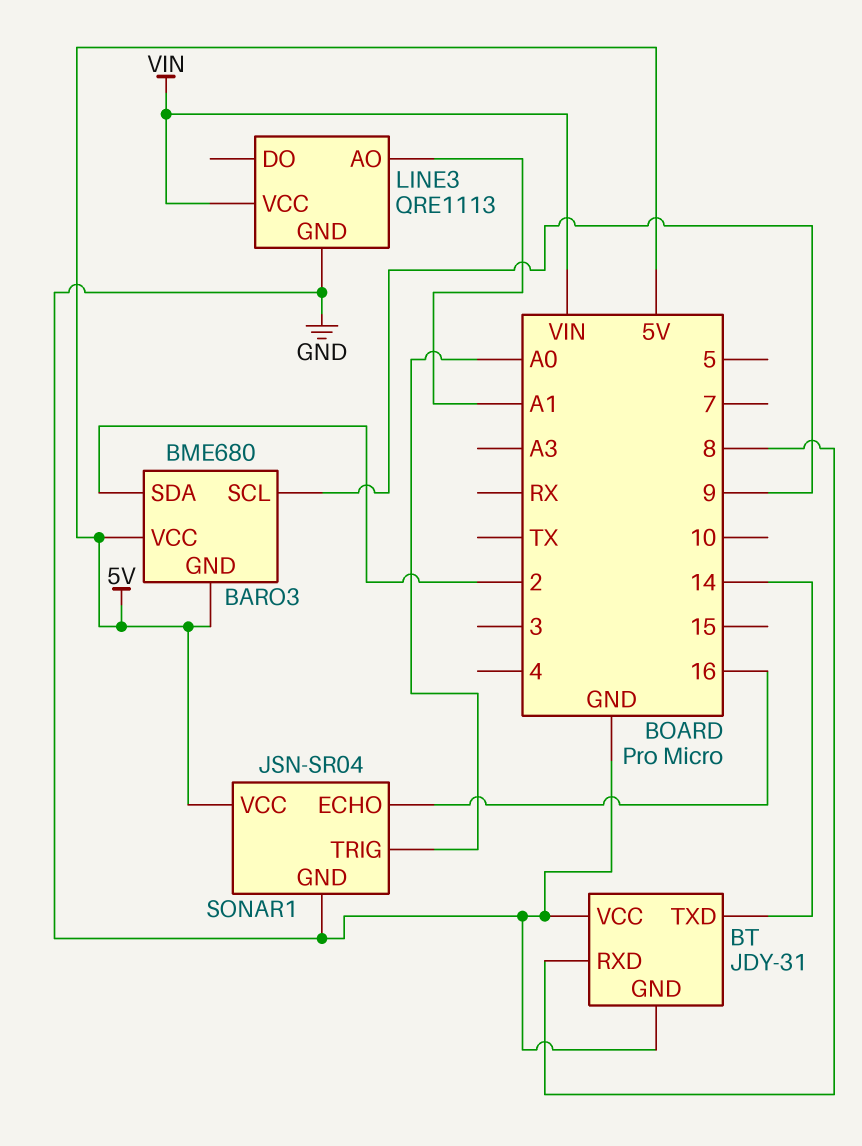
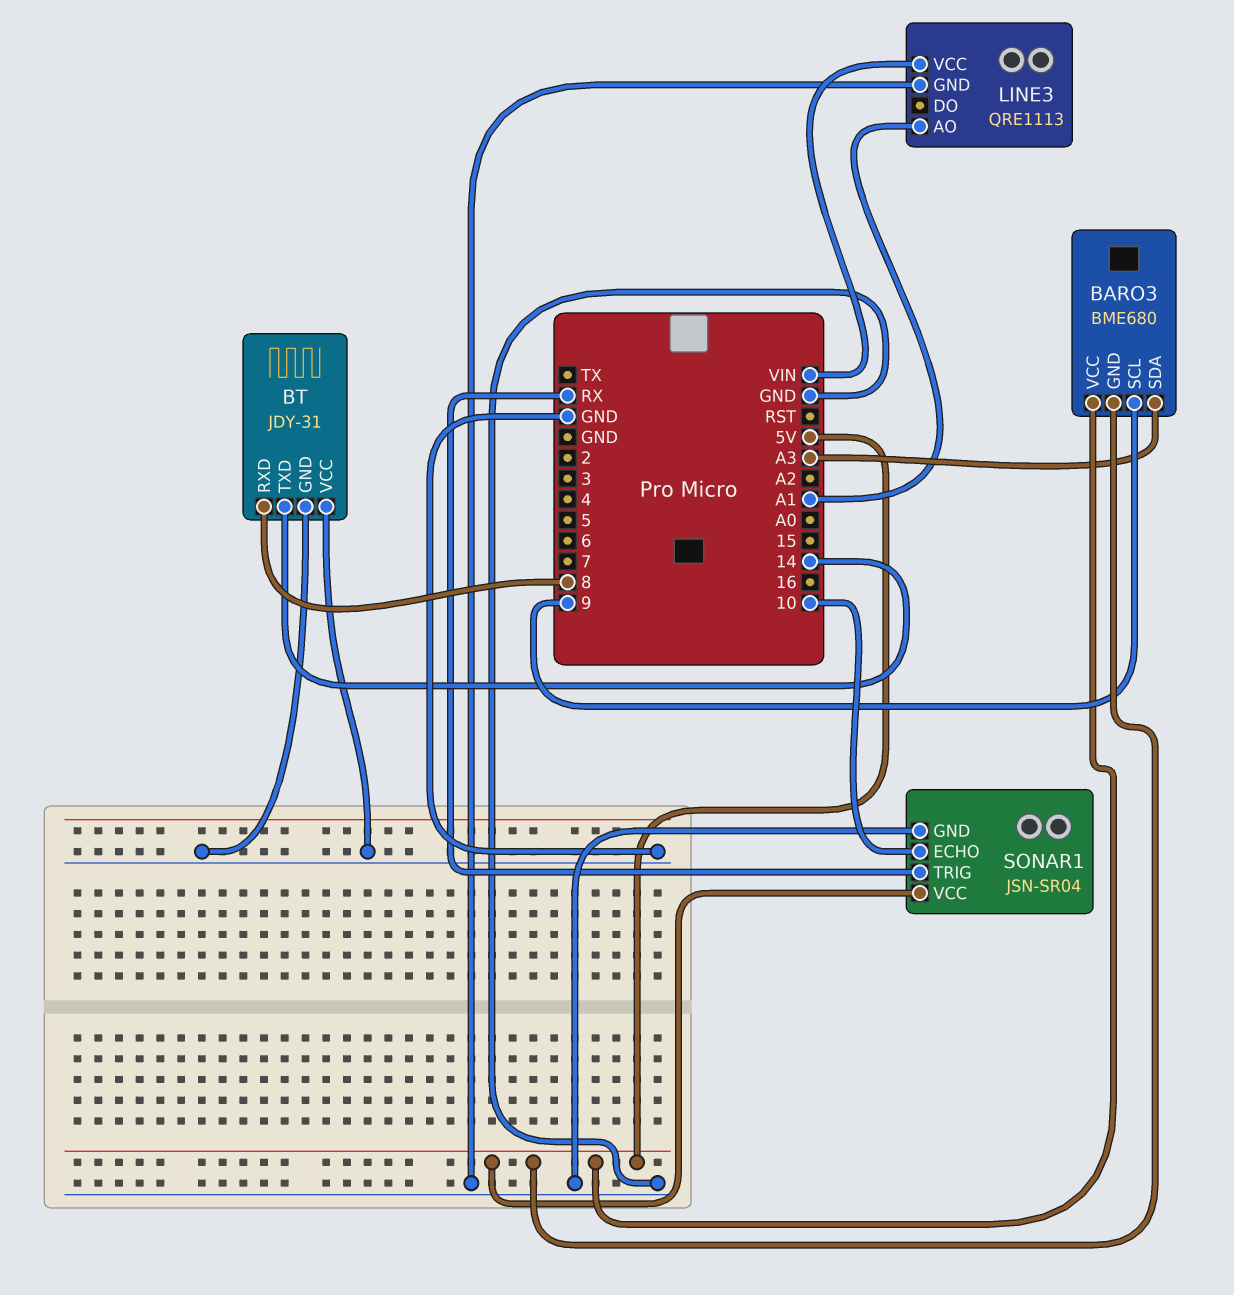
BARO3 pin SDA: 2 -> A3
SONAR1 pin ECHO: 16 -> 10
SONAR1 pin TRIG: A0 -> RX

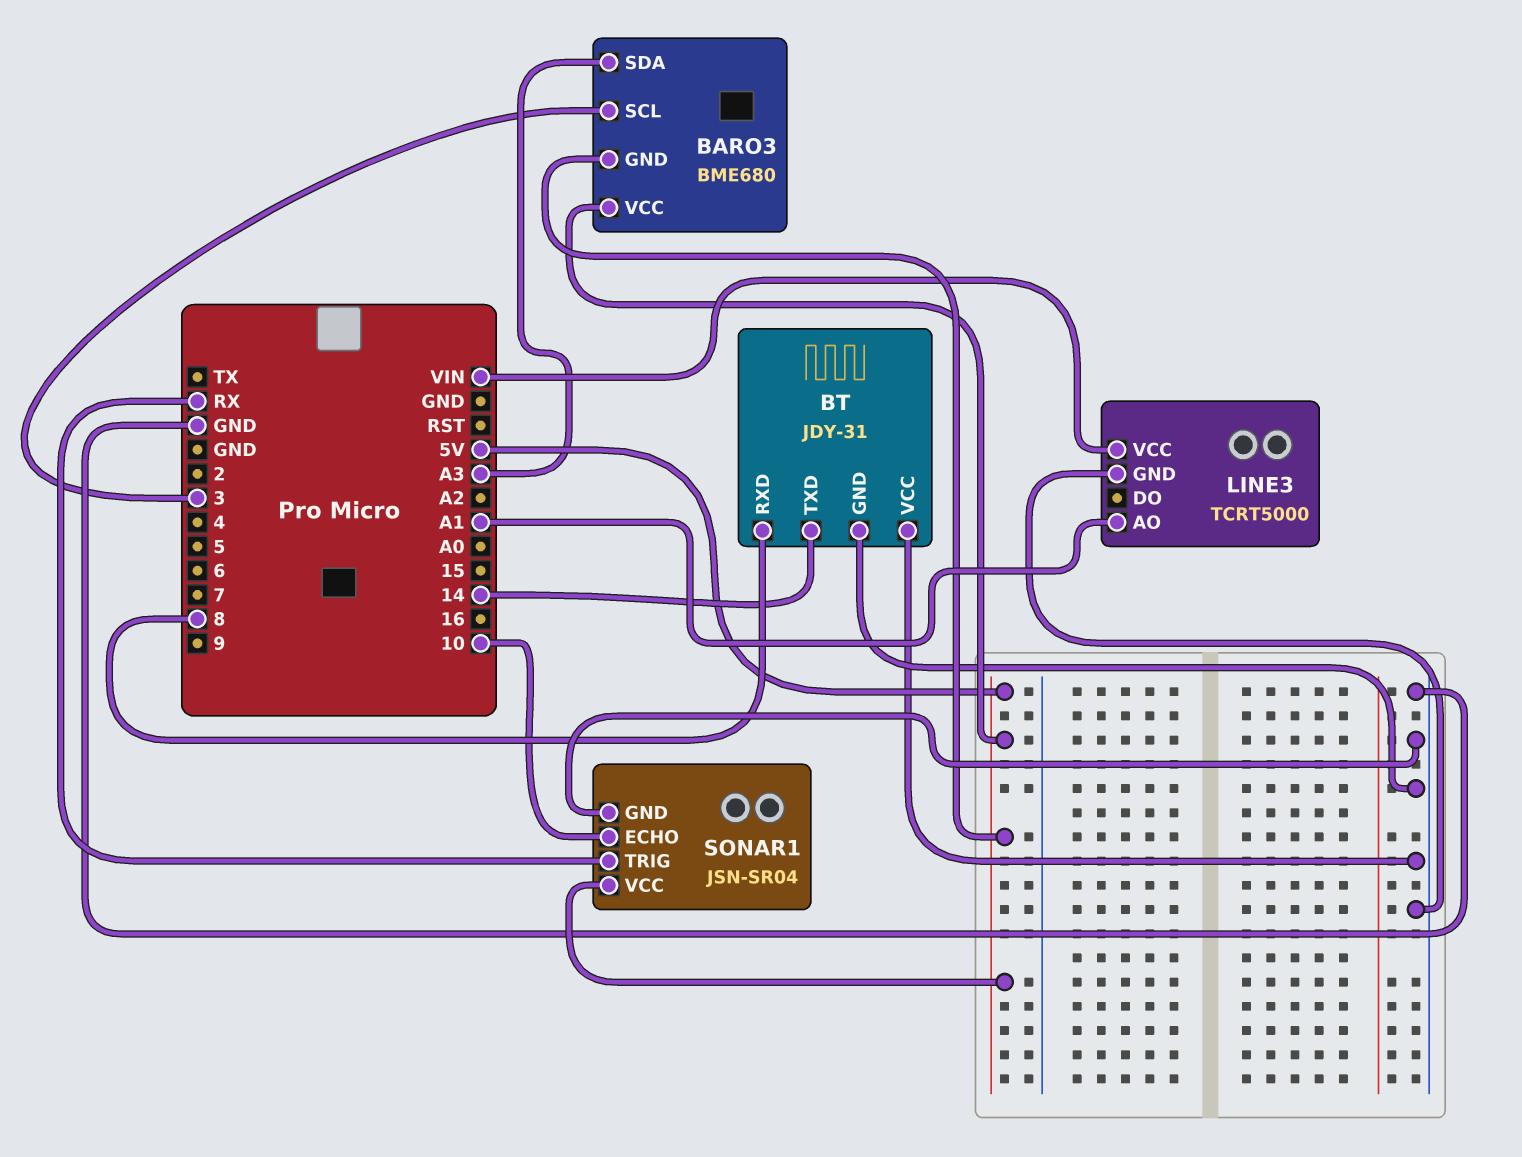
BARO3 pin SCL: 9 -> 3
LINE3: QRE1113 -> TCRT5000

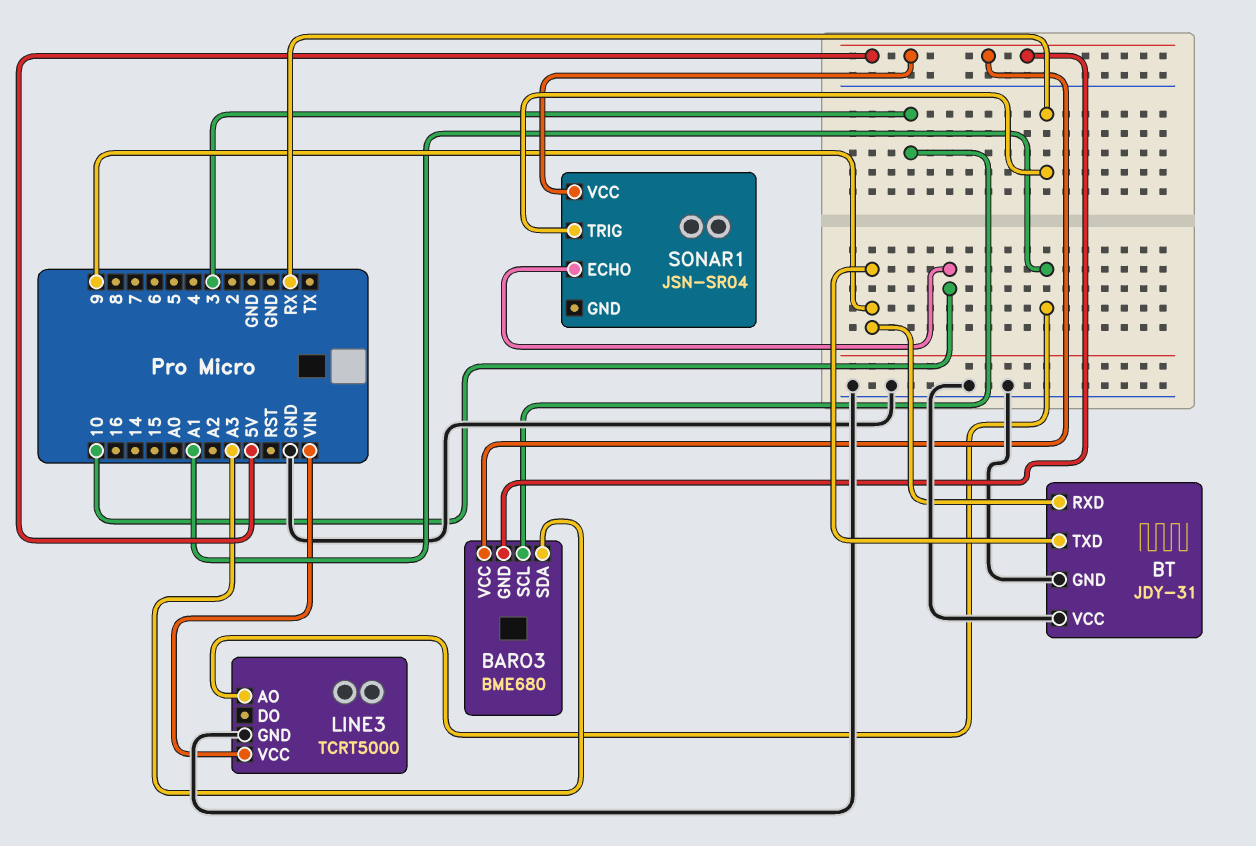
BT pin RXD: 8 -> 9
BT pin TXD: 14 -> 9
SONAR1 pin GND: GND -> none

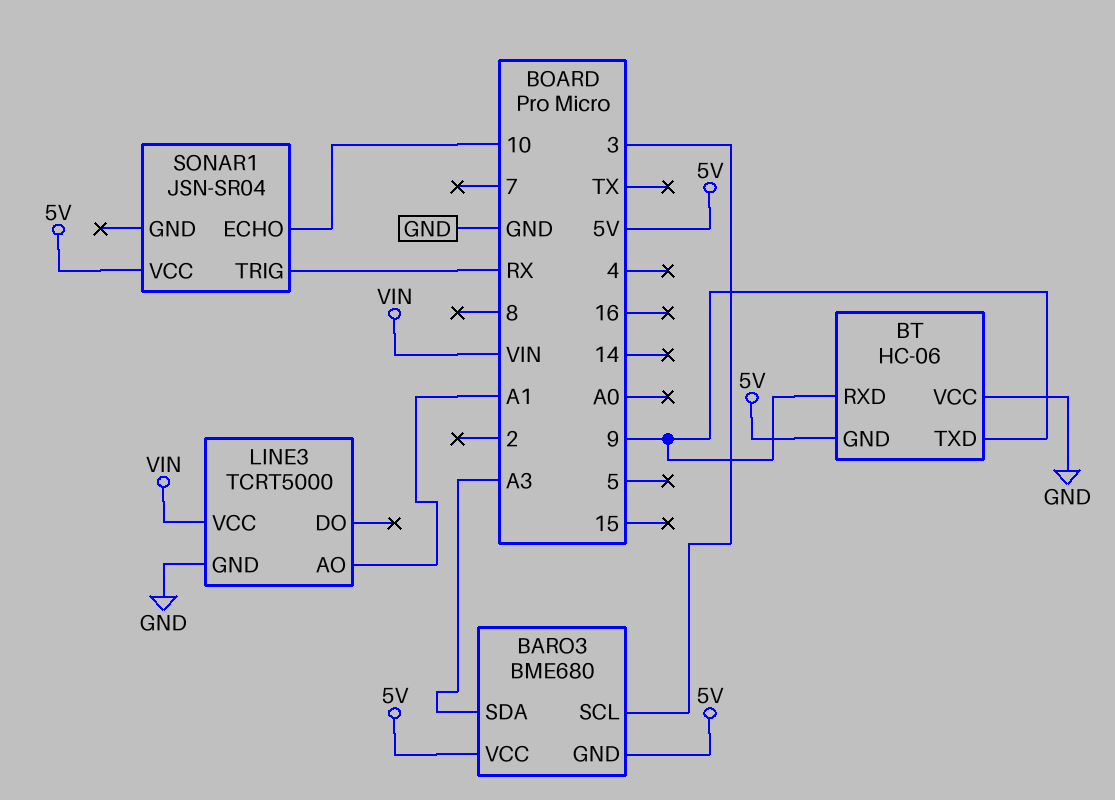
BT: JDY-31 -> HC-06
BT pin GND: GND -> 5V

